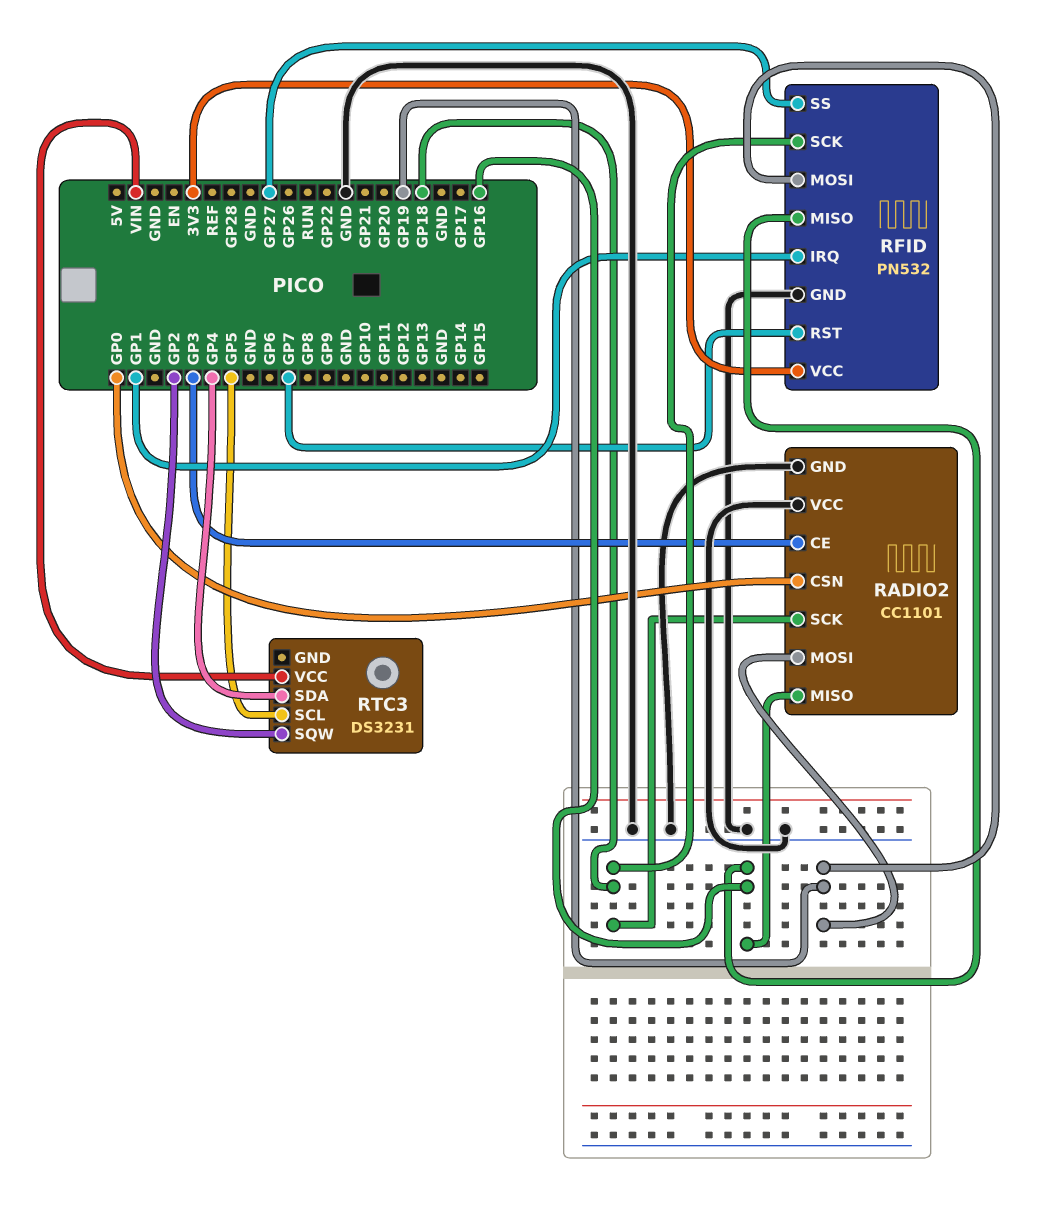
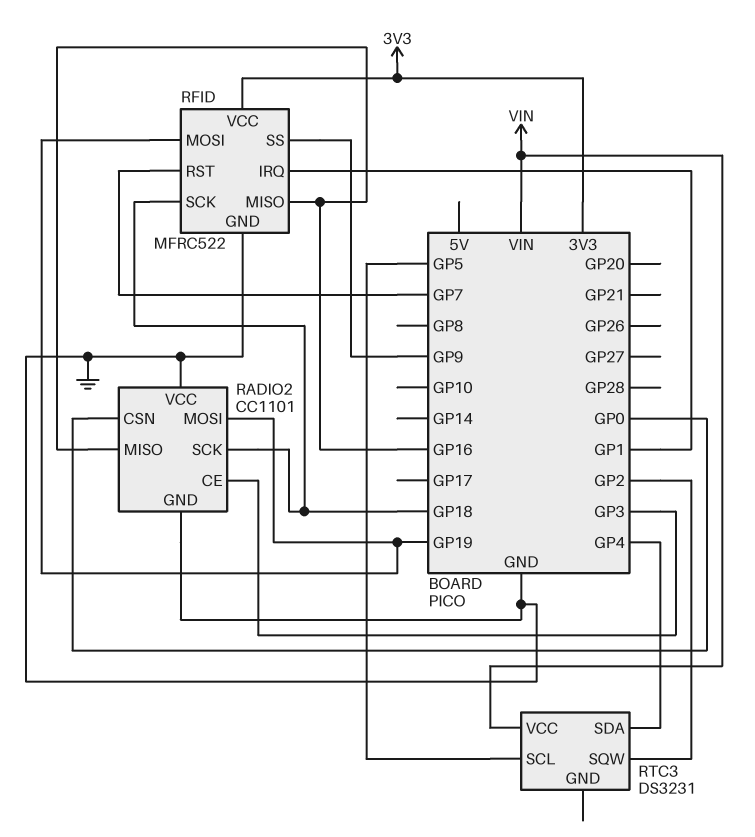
RFID: PN532 -> MFRC522
RFID pin SS: GP27 -> GP9

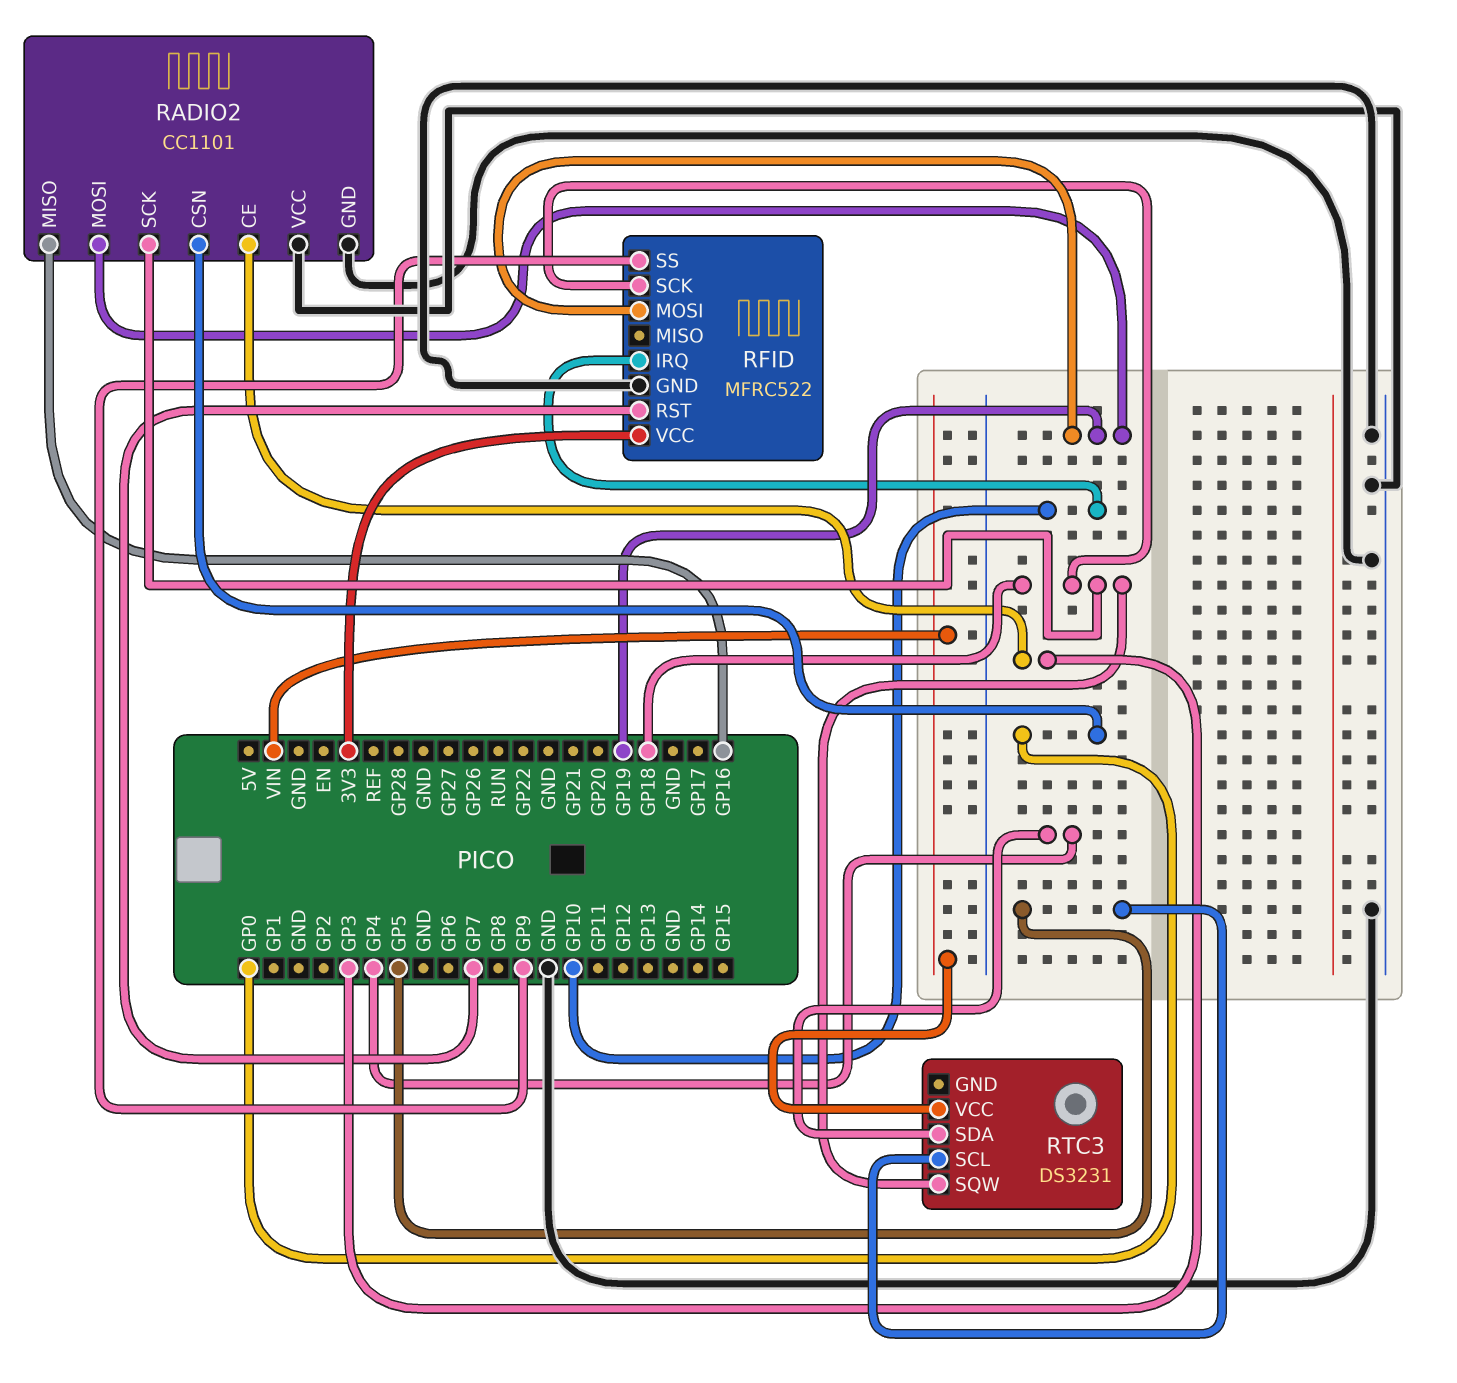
RFID pin IRQ: GP1 -> GP10
RFID pin MISO: GP16 -> none
RTC3 pin SQW: GP2 -> GP18

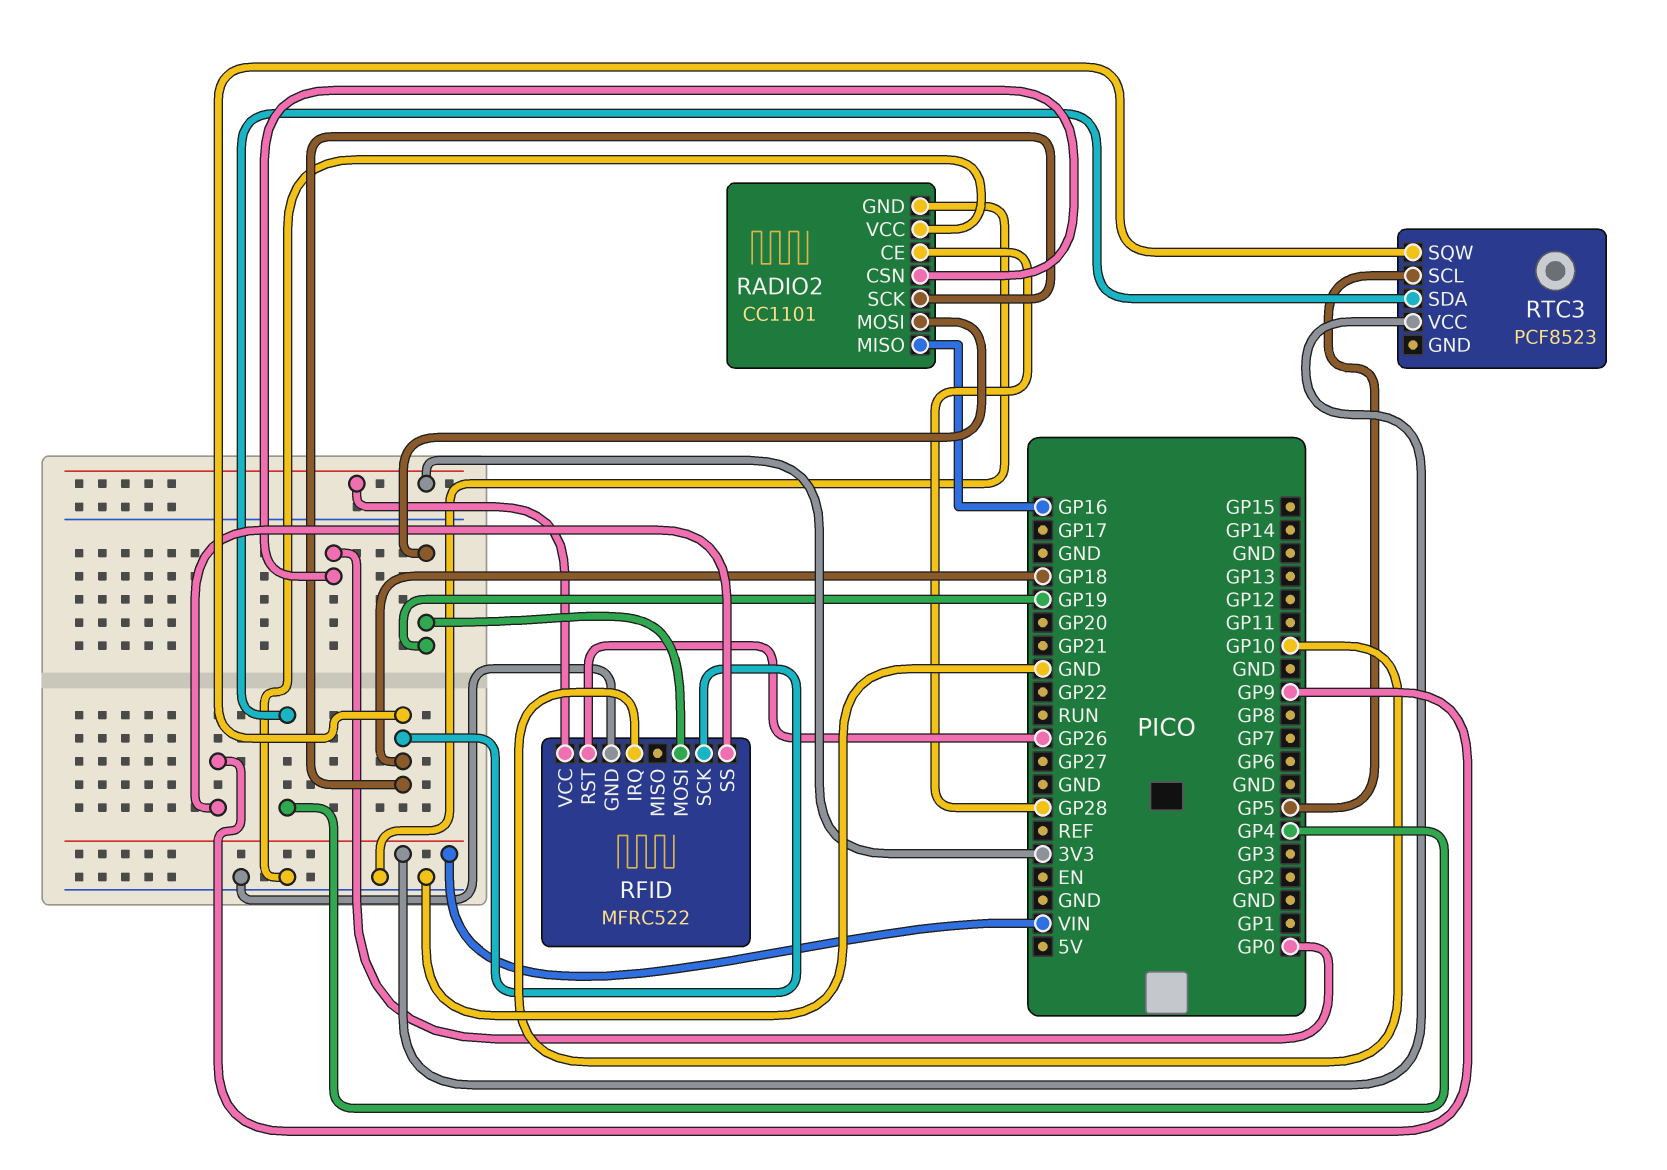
RADIO2 pin CE: GP3 -> GP28
RFID pin RST: GP7 -> GP26
RTC3: DS3231 -> PCF8523

